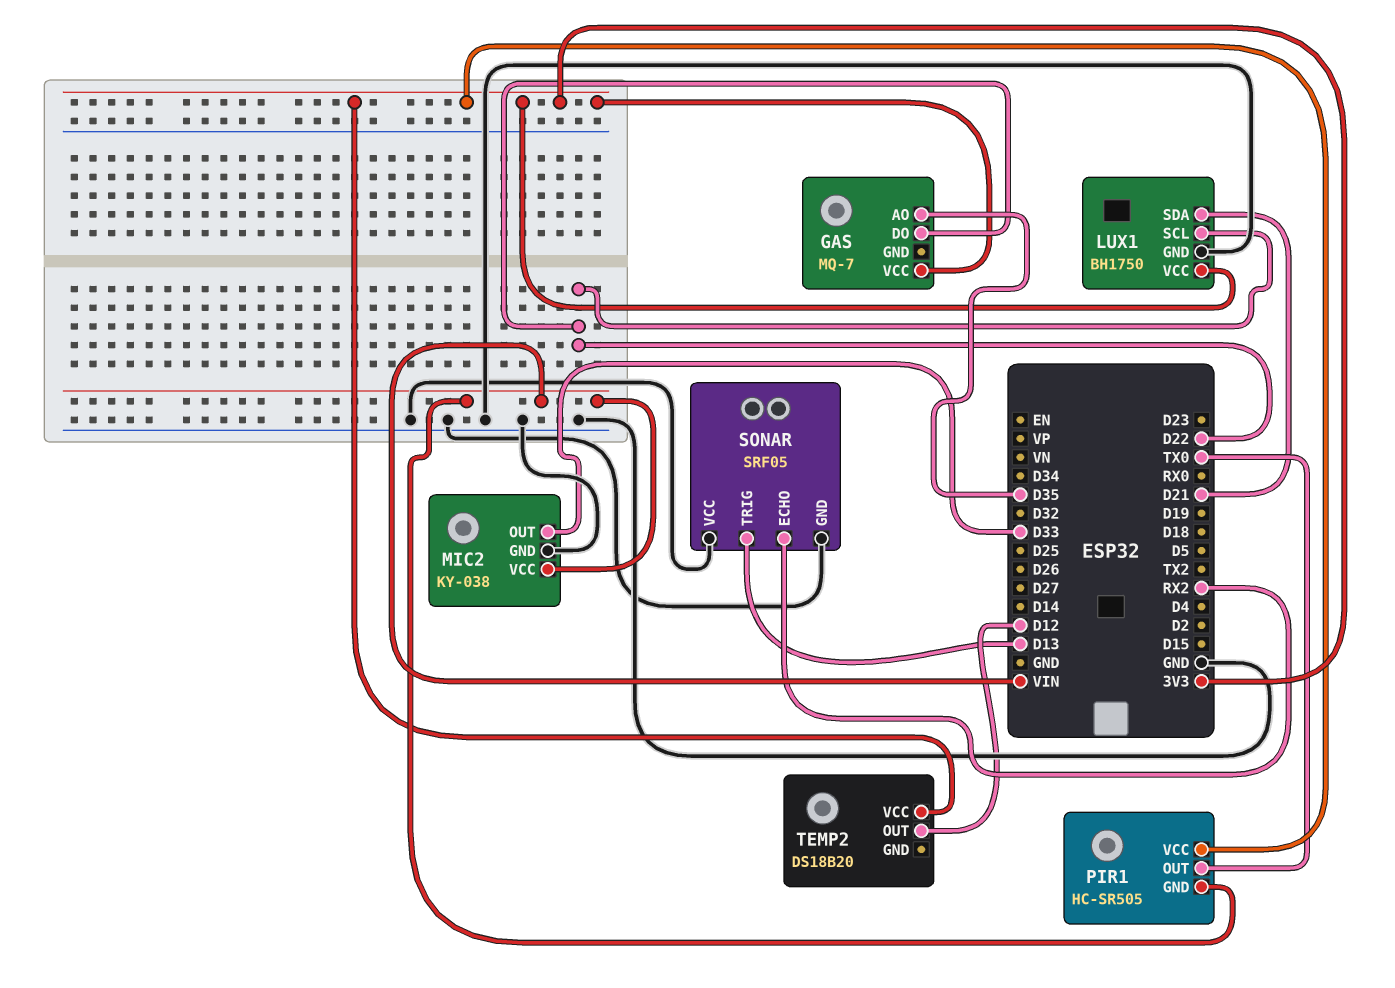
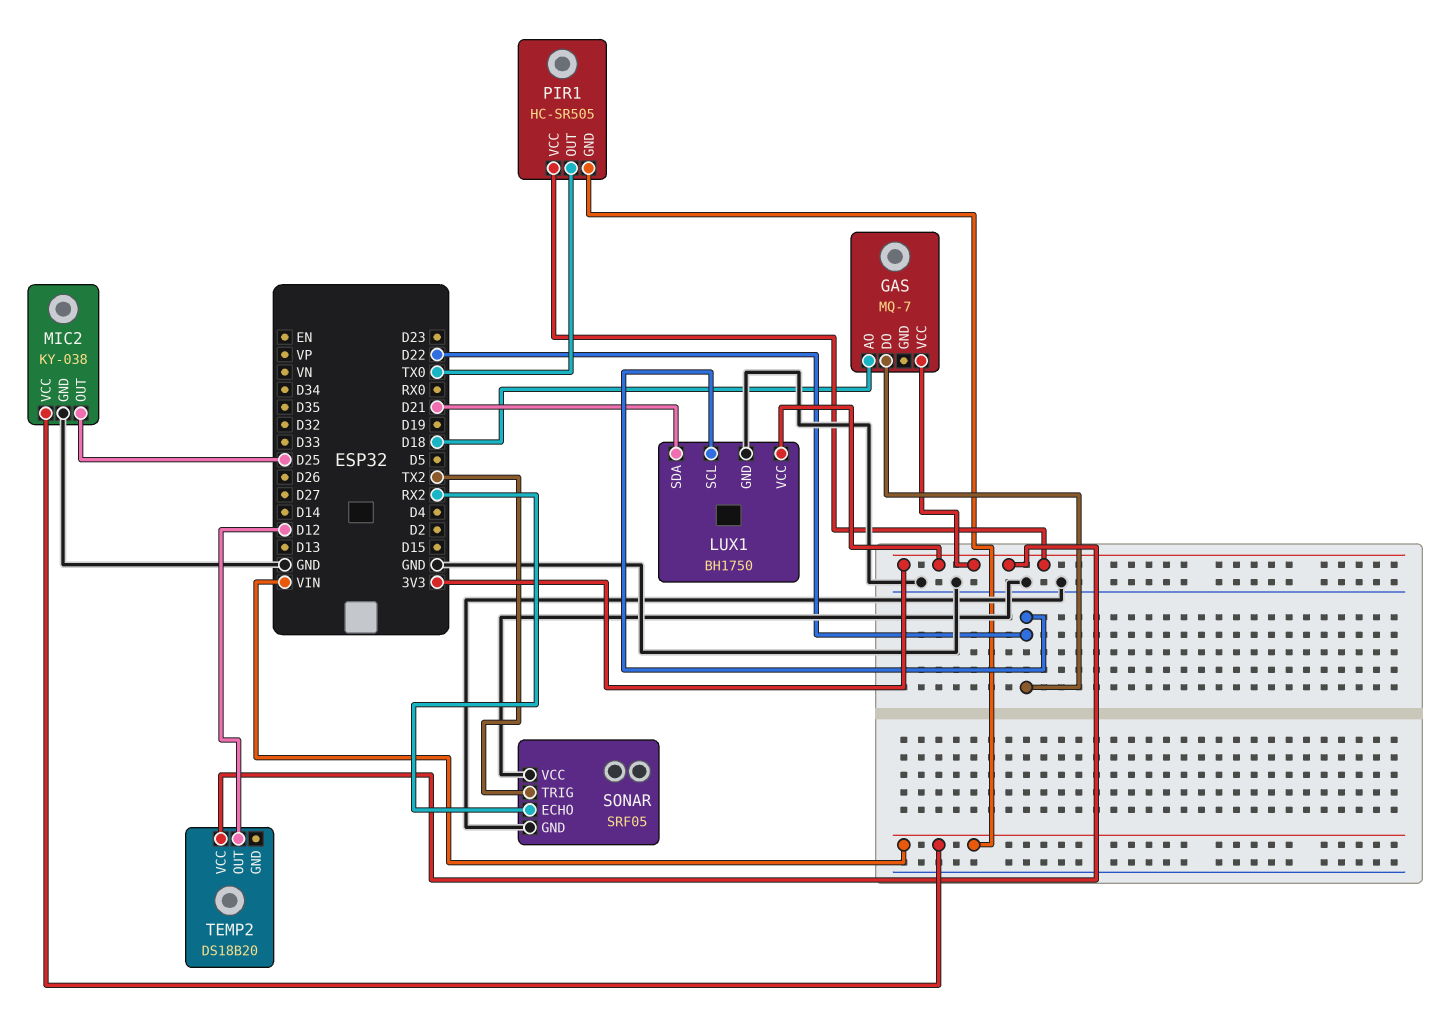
GAS pin AO: D35 -> D18
MIC2 pin OUT: D33 -> D25
SONAR pin TRIG: D13 -> TX2

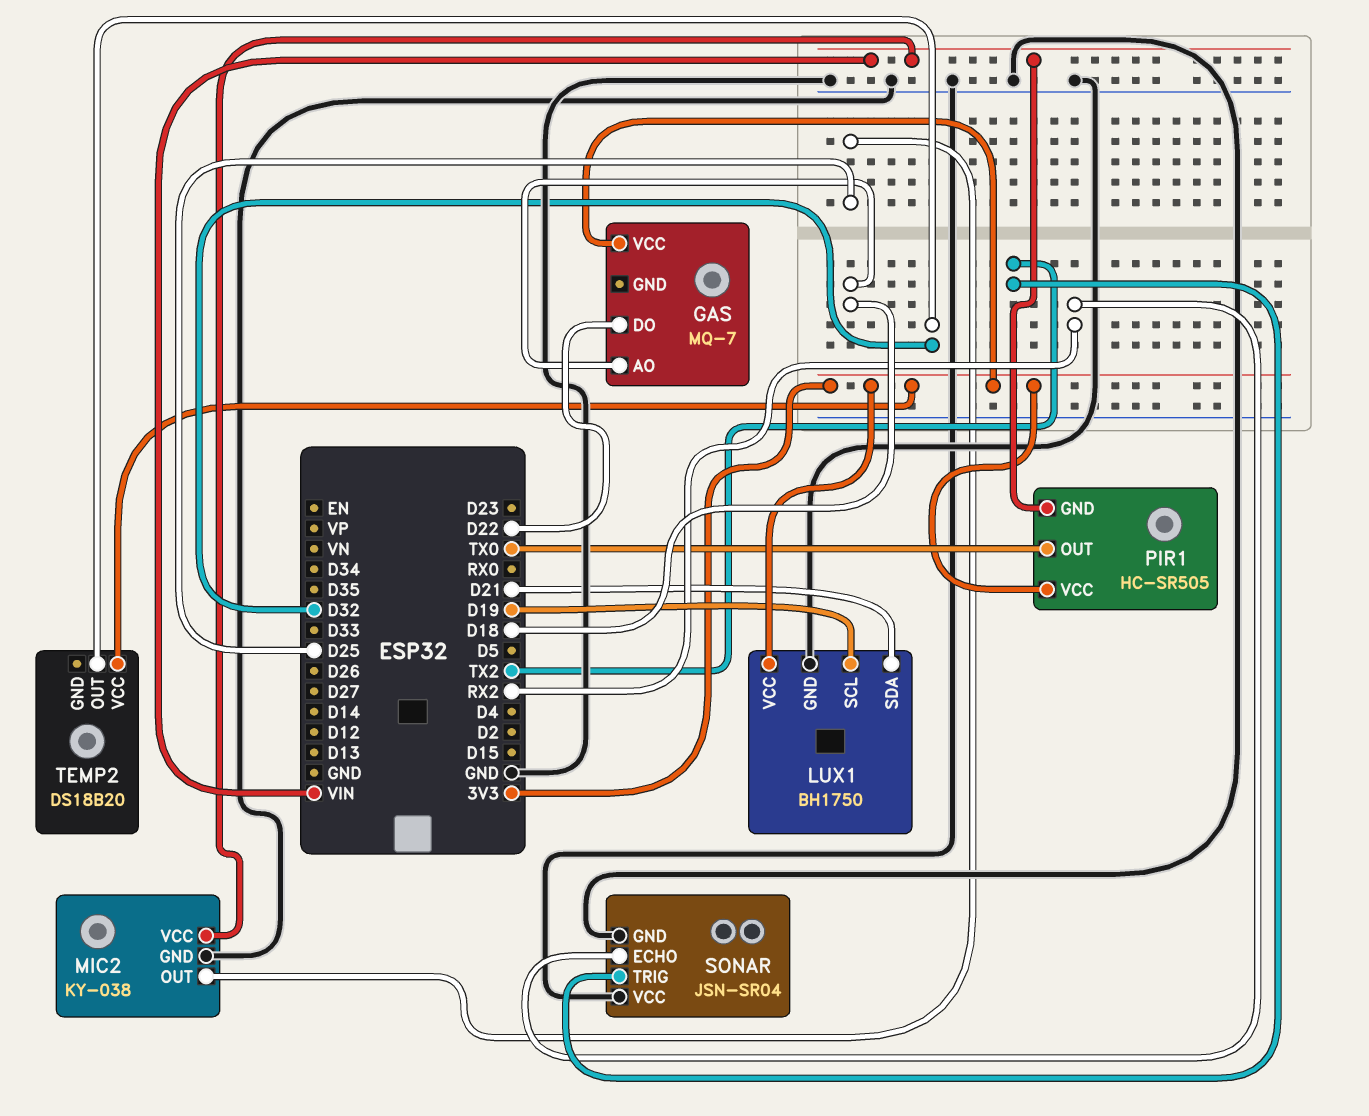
LUX1 pin SCL: D22 -> D19
SONAR: SRF05 -> JSN-SR04
TEMP2 pin OUT: D12 -> D32

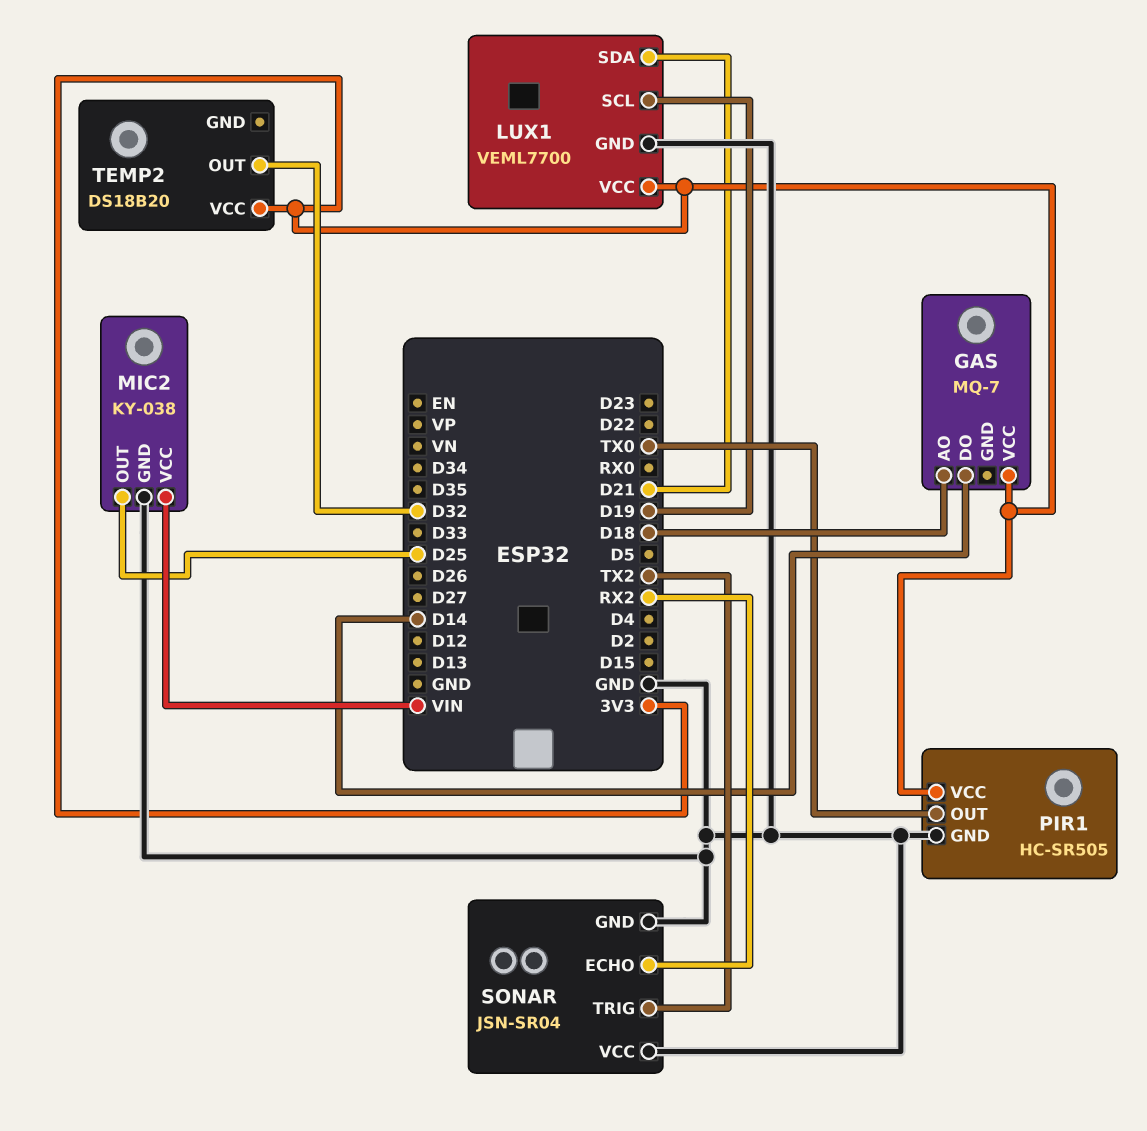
GAS pin DO: D22 -> D14
LUX1: BH1750 -> VEML7700
PIR1 pin GND: VIN -> GND

